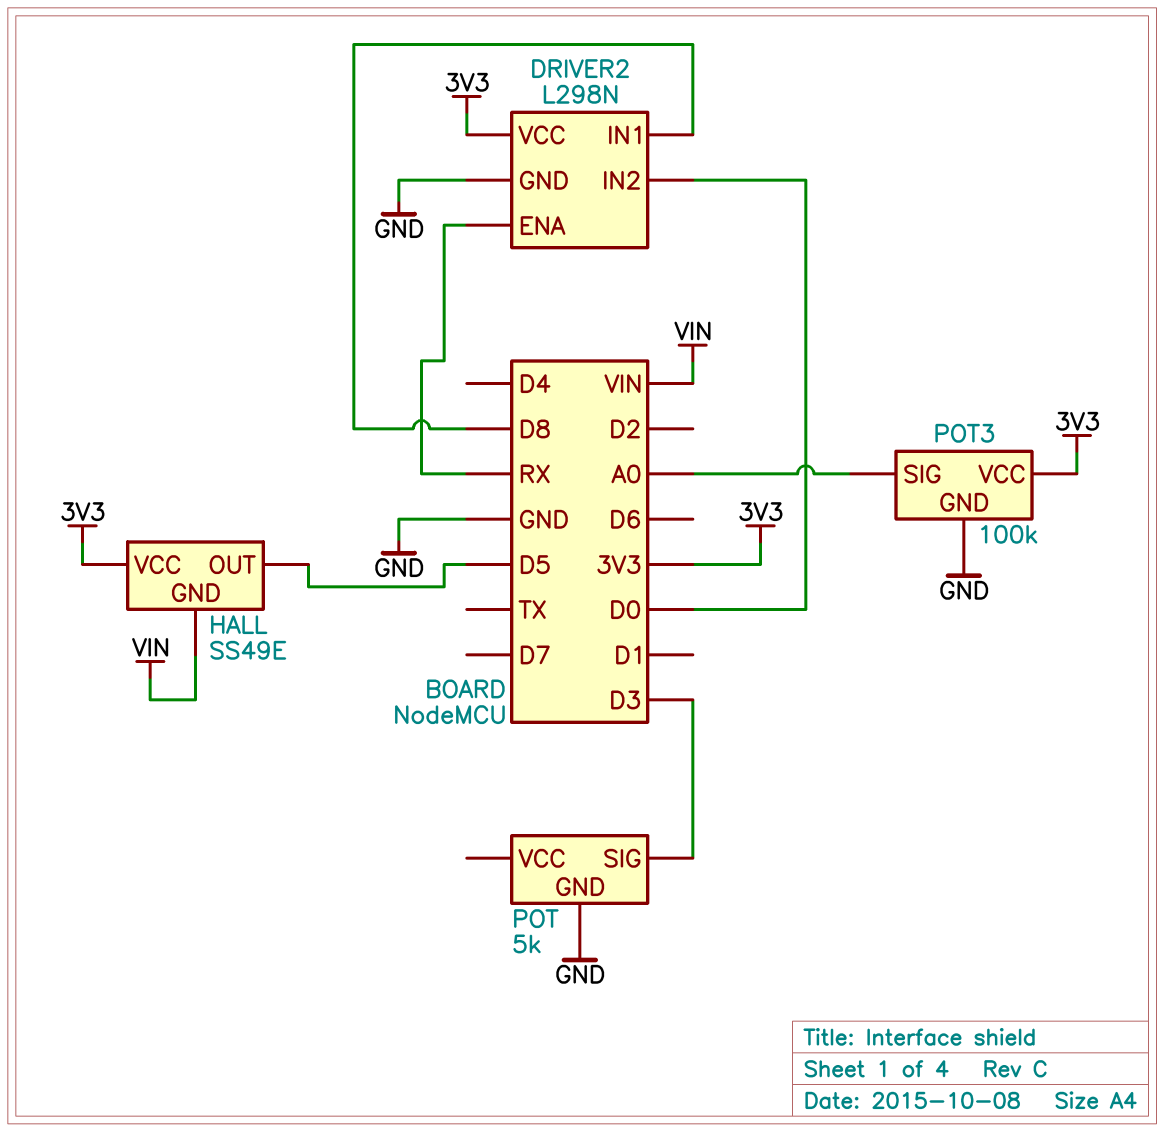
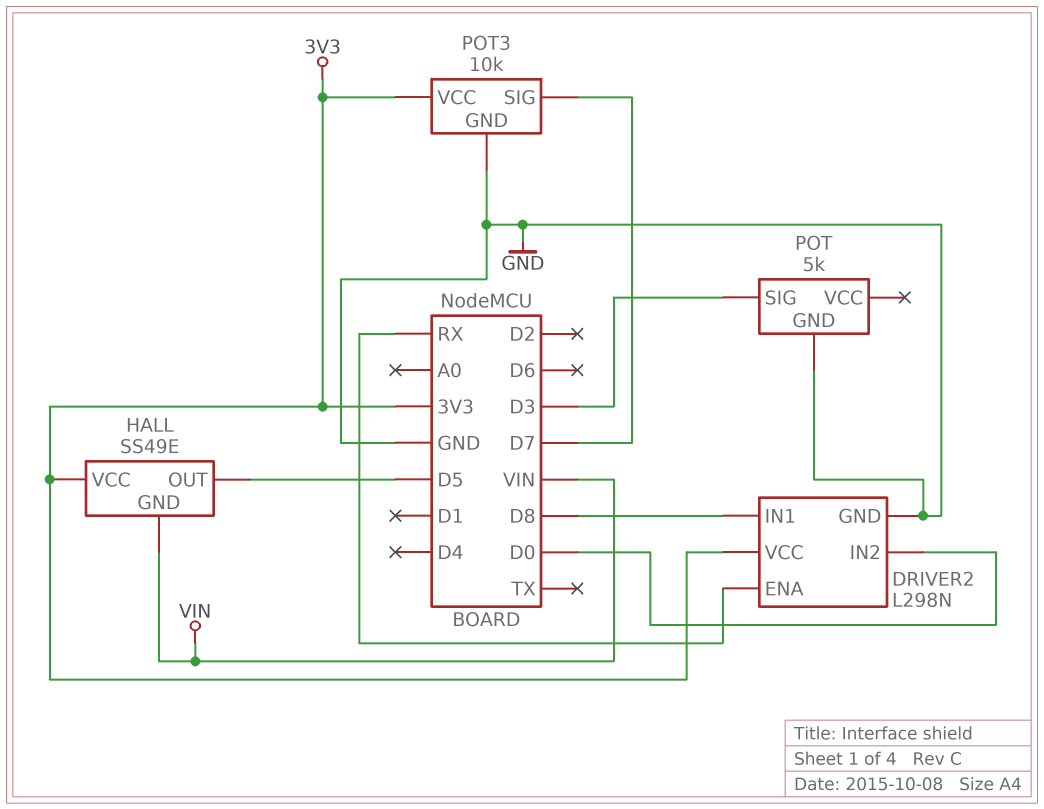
POT3: 100k -> 10k
POT3 pin SIG: A0 -> D7

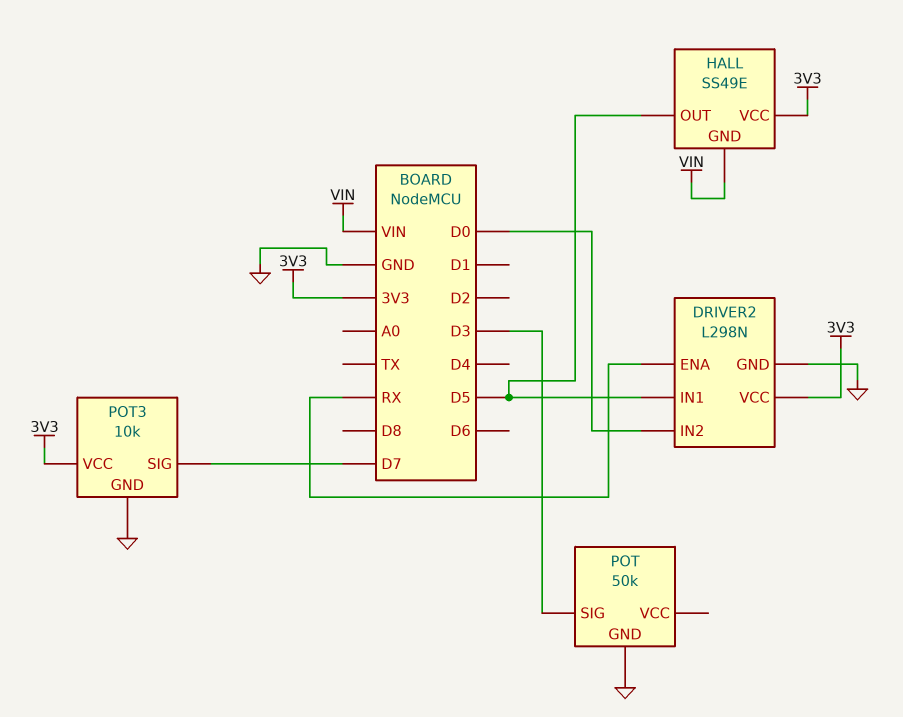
DRIVER2 pin IN1: D8 -> D5
POT: 5k -> 50k

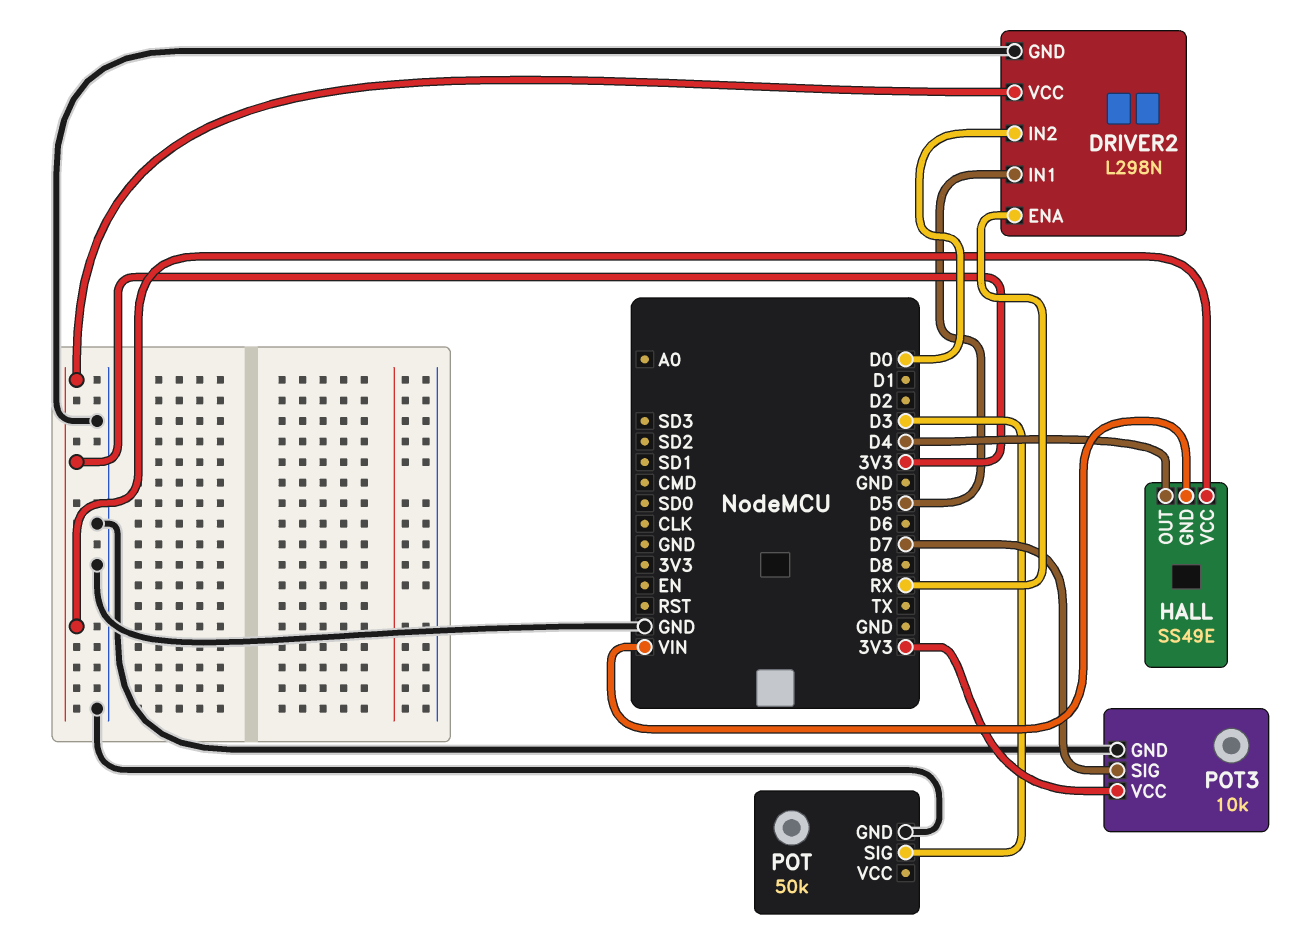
HALL pin OUT: D5 -> D4

